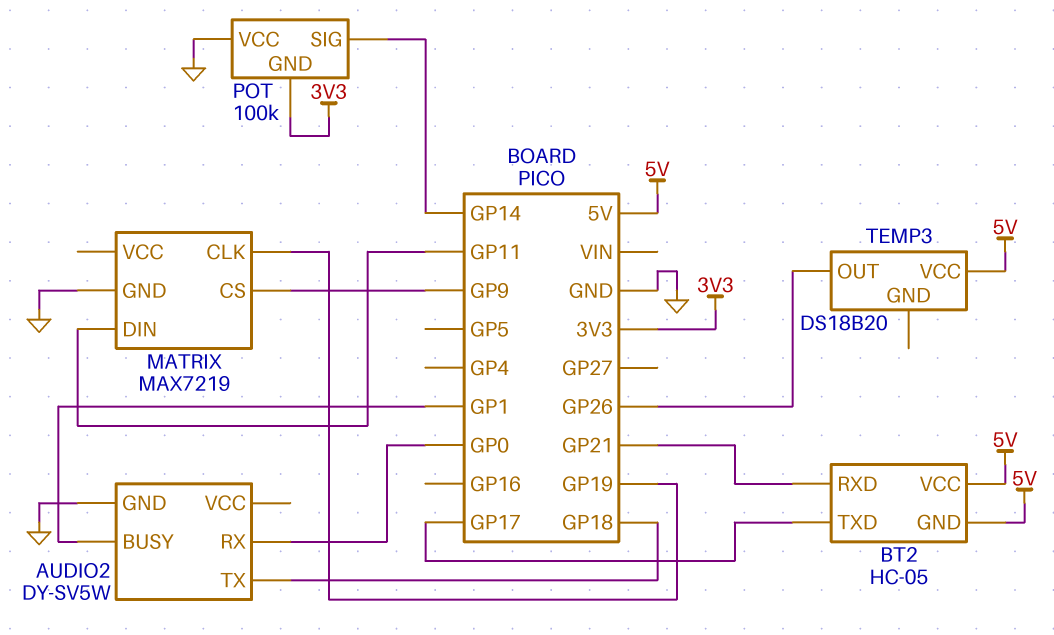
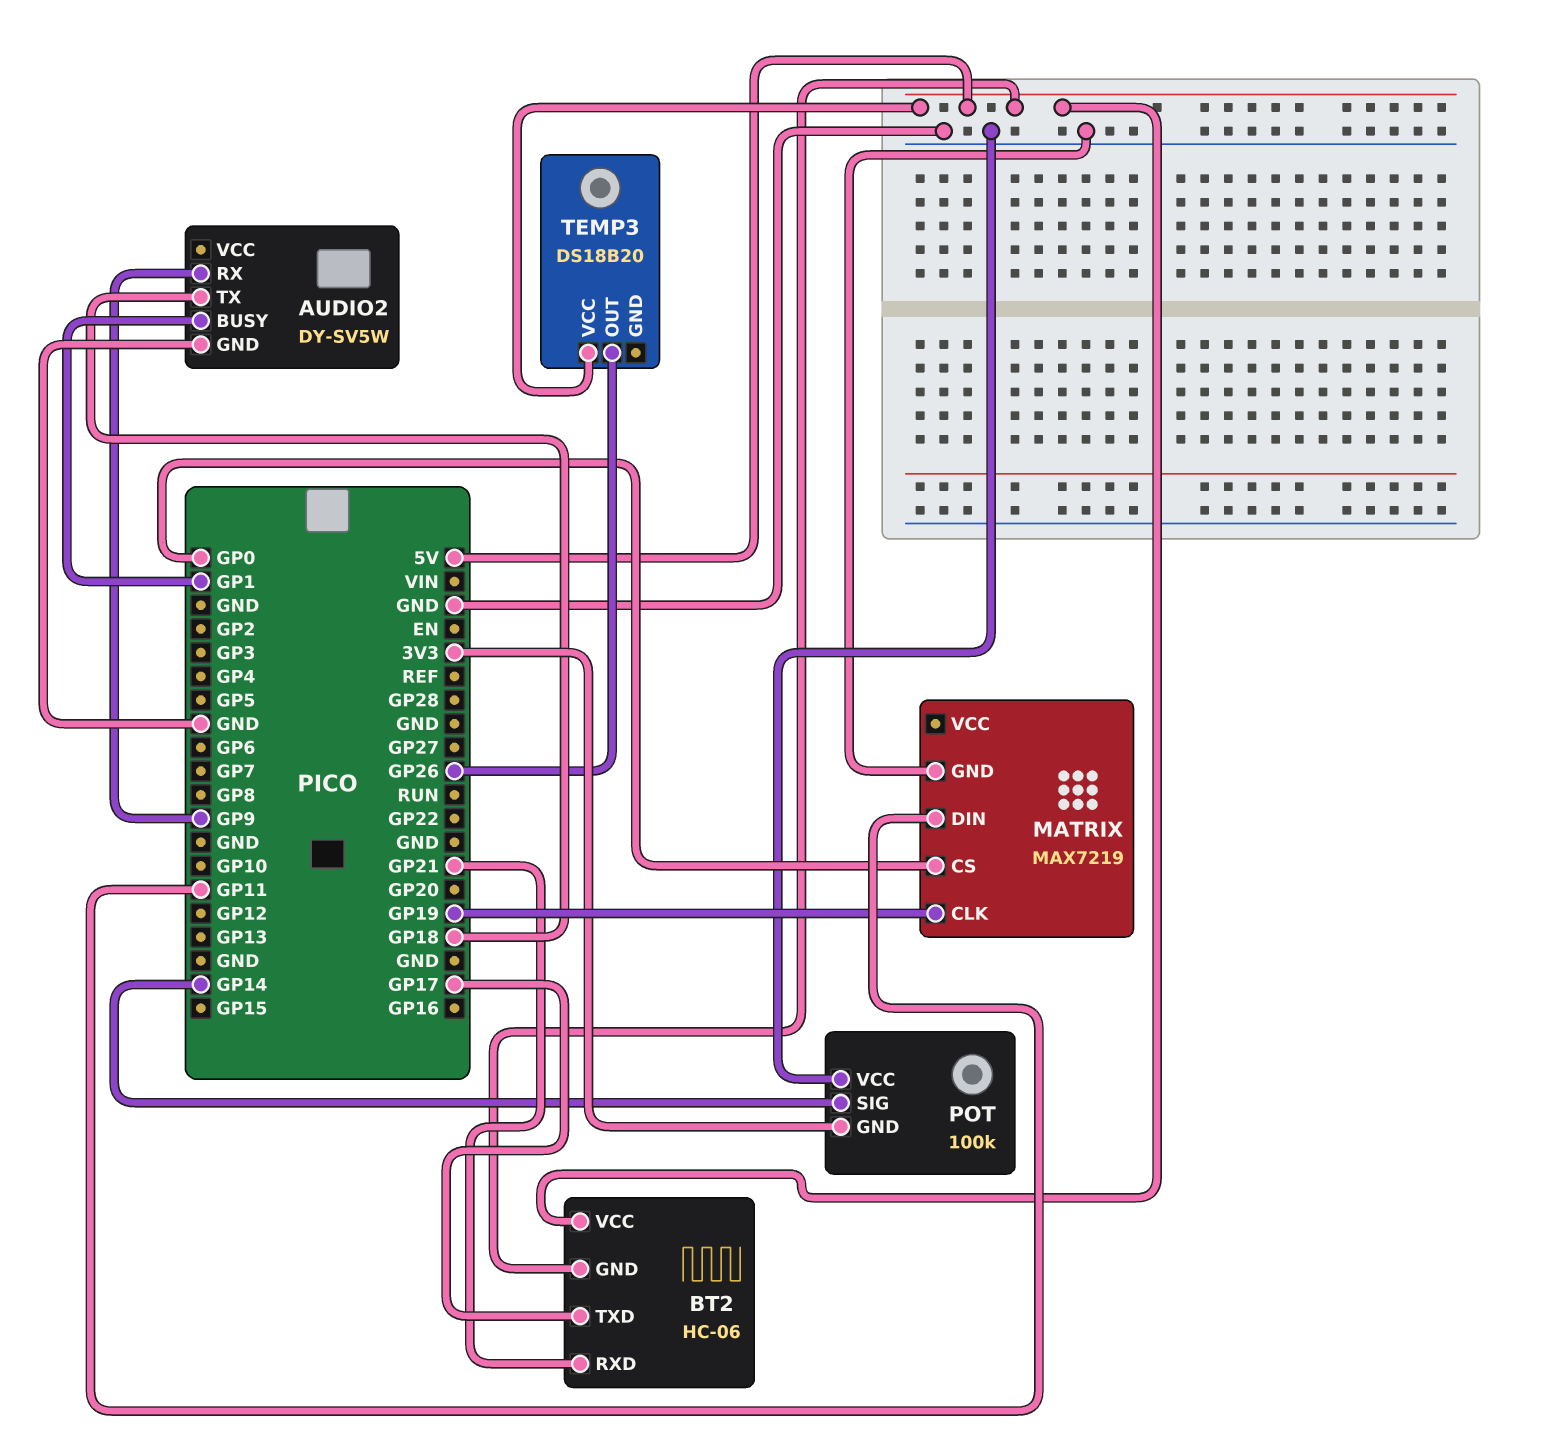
AUDIO2 pin RX: GP0 -> GP9
BT2: HC-05 -> HC-06
MATRIX pin CS: GP9 -> GP0

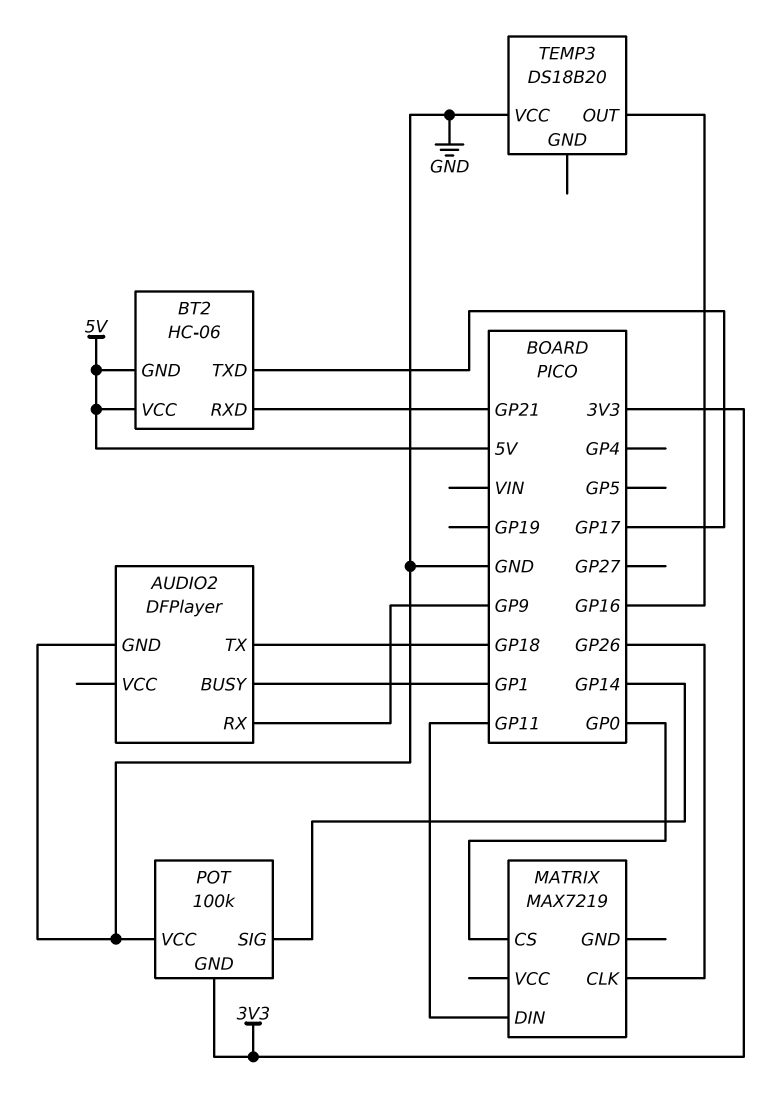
AUDIO2: DY-SV5W -> DFPlayer
MATRIX pin CLK: GP19 -> GP26
MATRIX pin GND: GND -> none
TEMP3 pin OUT: GP26 -> GP16
TEMP3 pin VCC: 5V -> GND

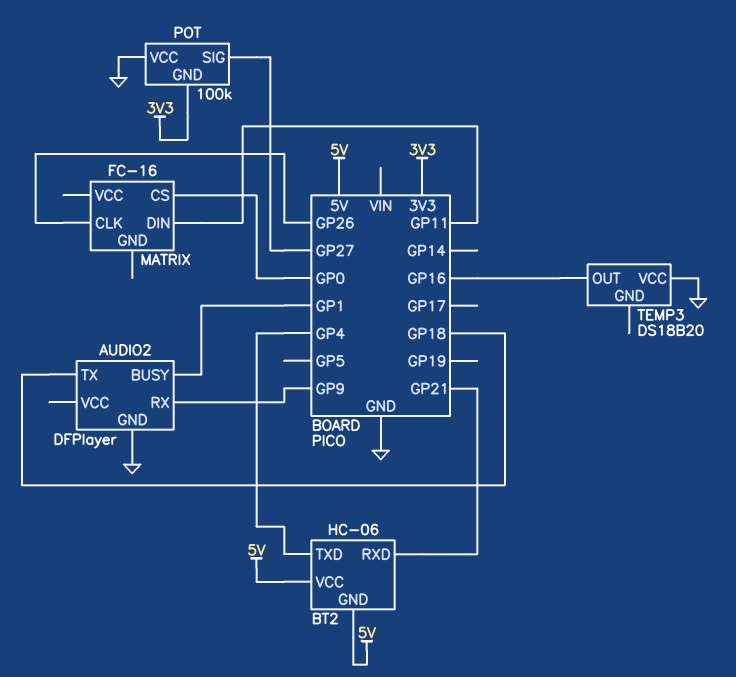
BT2 pin TXD: GP17 -> GP4
MATRIX: MAX7219 -> FC-16
POT pin SIG: GP14 -> GP27

